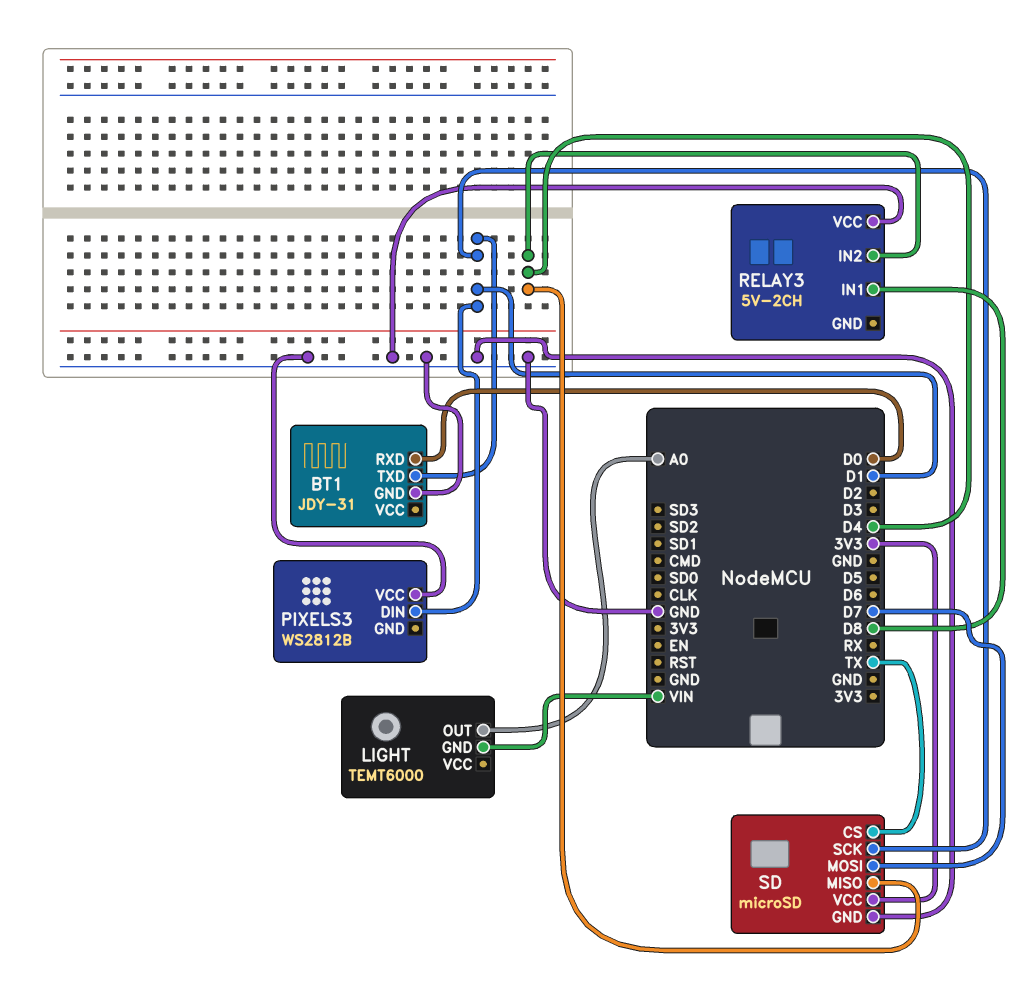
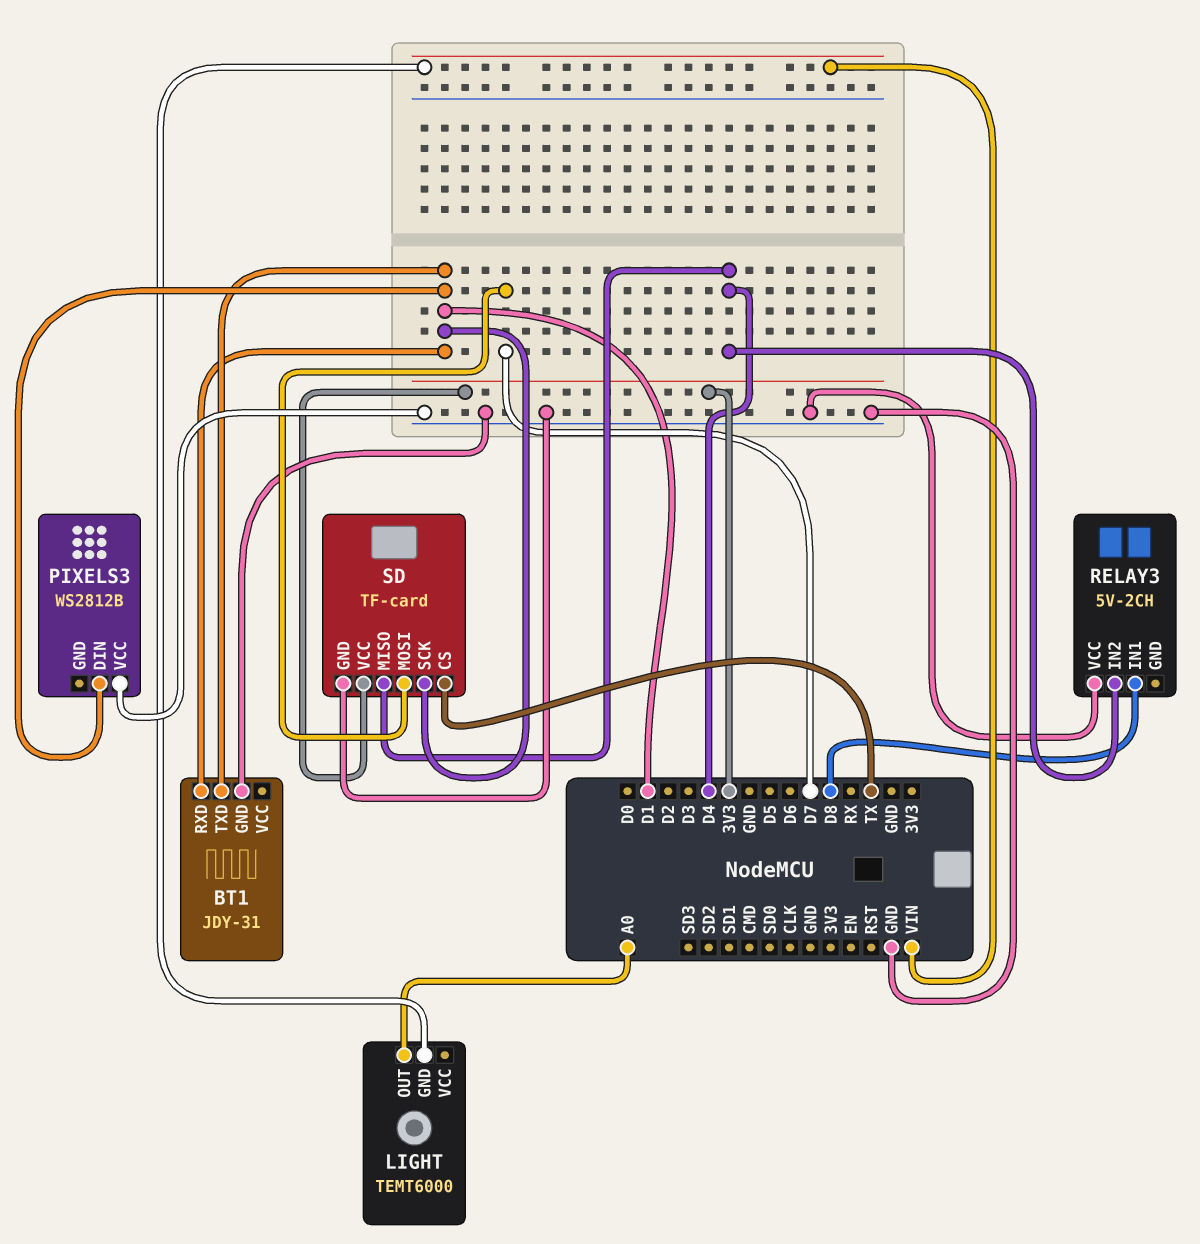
BT1 pin RXD: D0 -> D1
SD: microSD -> TF-card

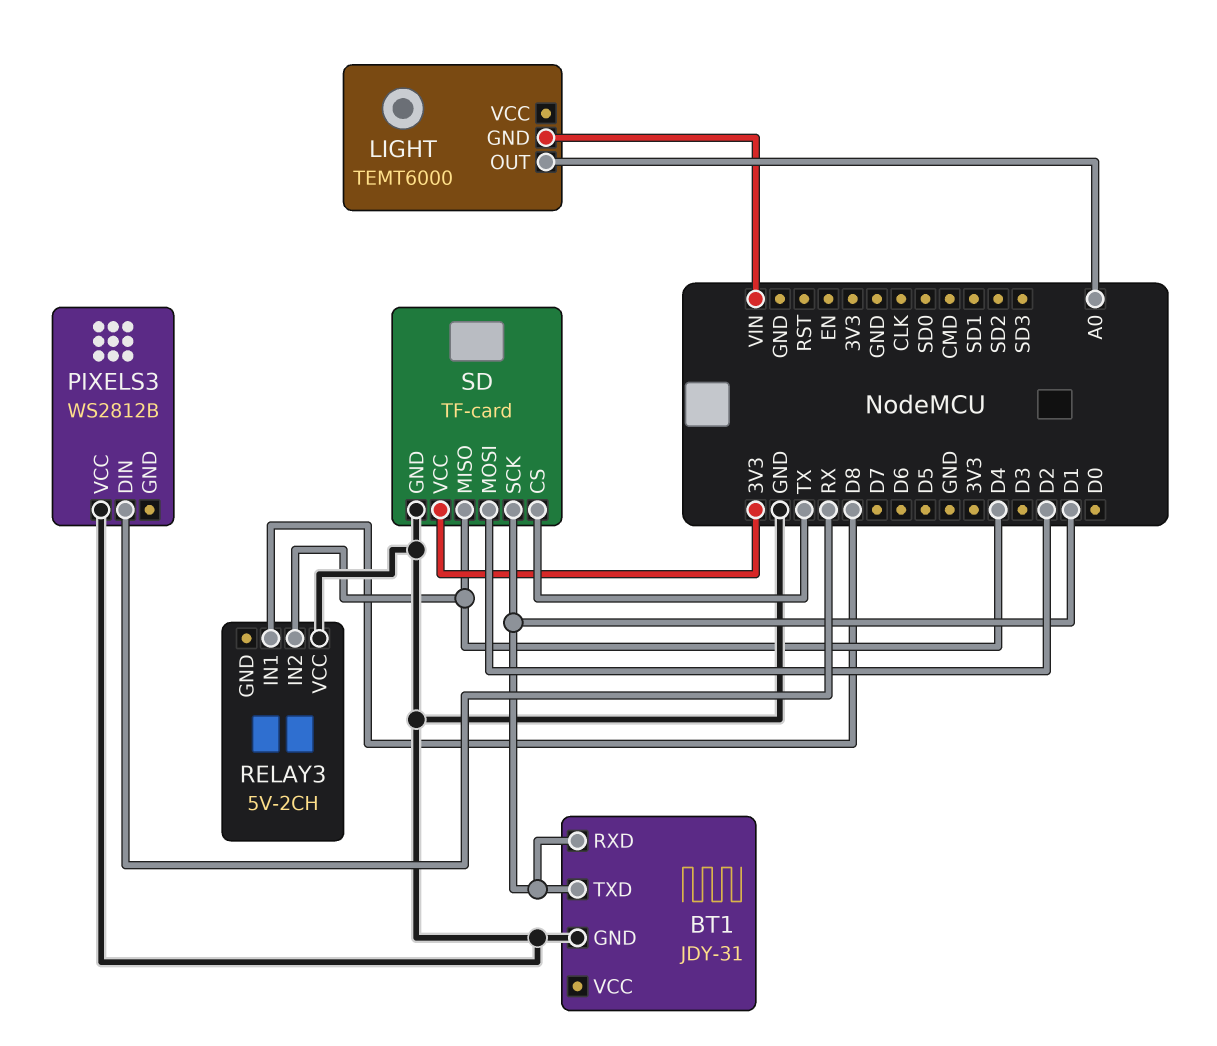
PIXELS3 pin DIN: D1 -> RX
SD pin MOSI: D7 -> D2

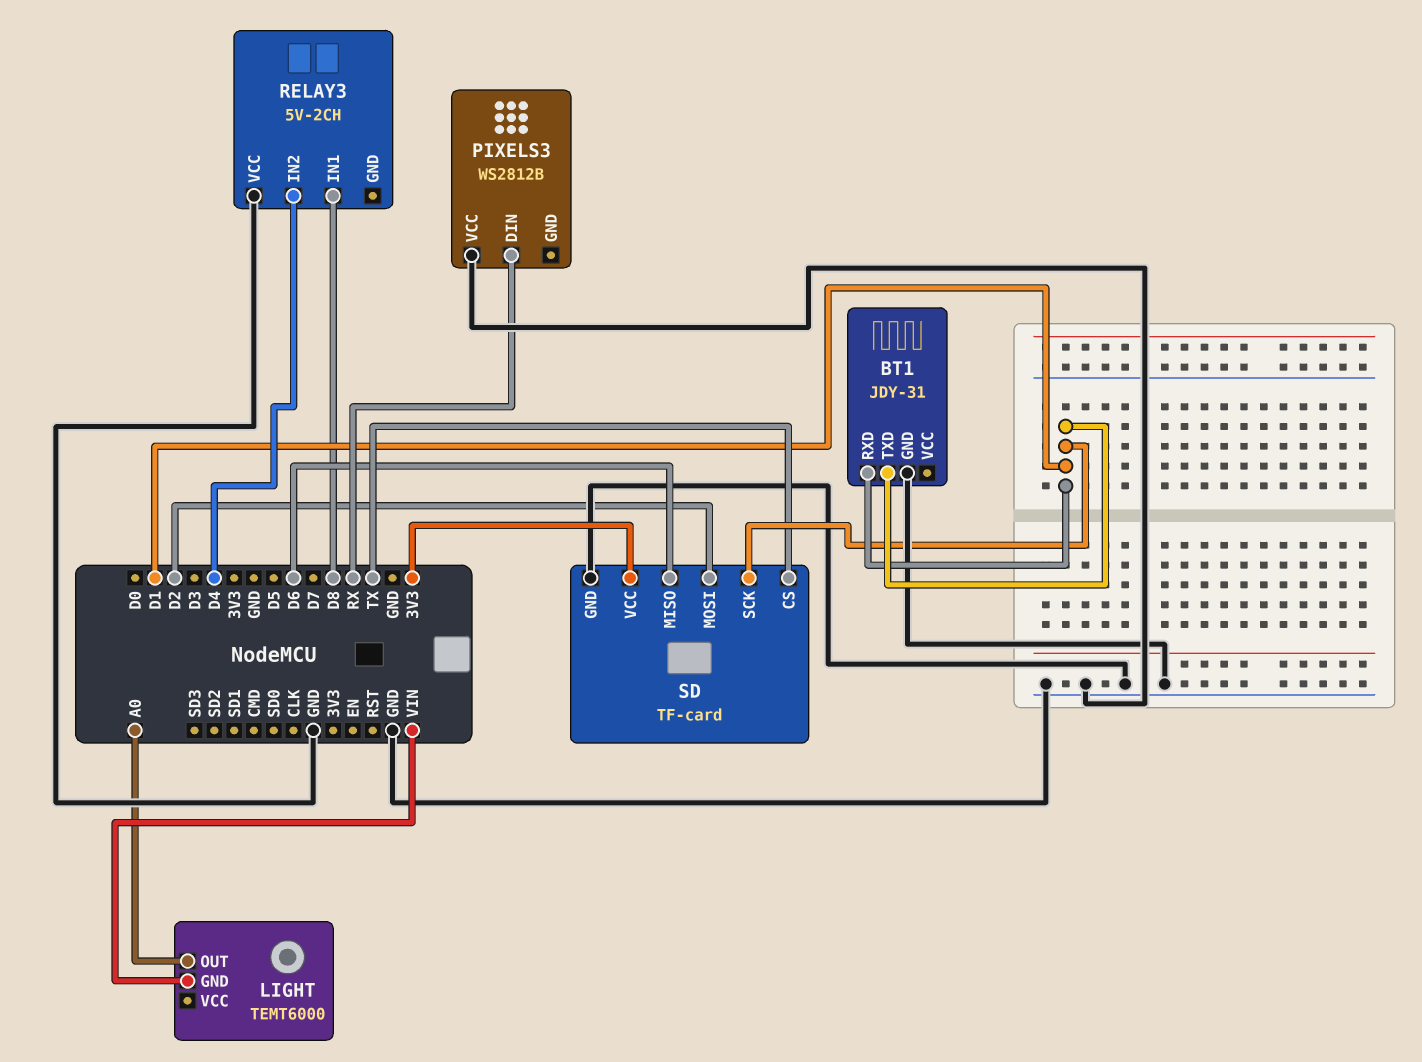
SD pin MISO: D4 -> D6

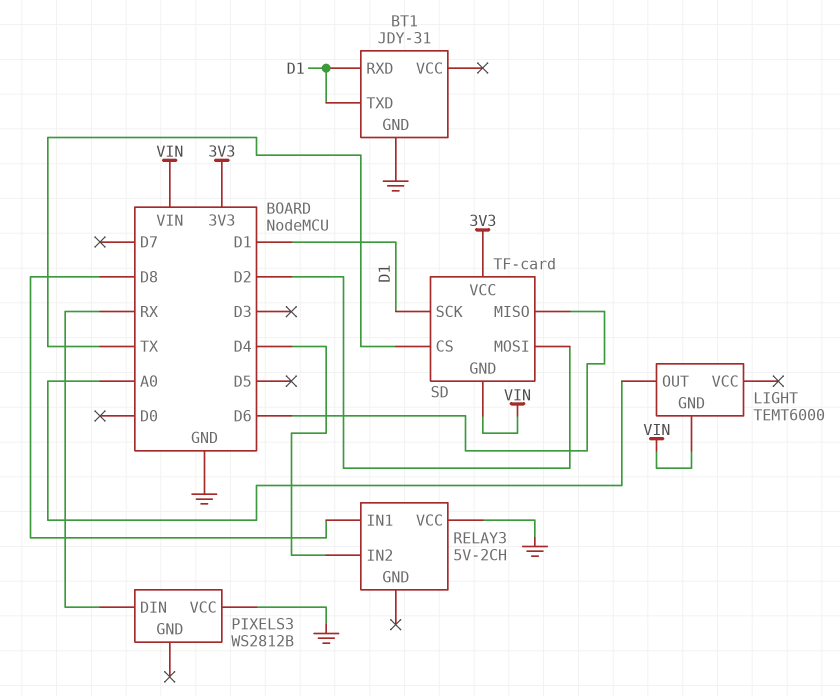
SD pin GND: GND -> VIN

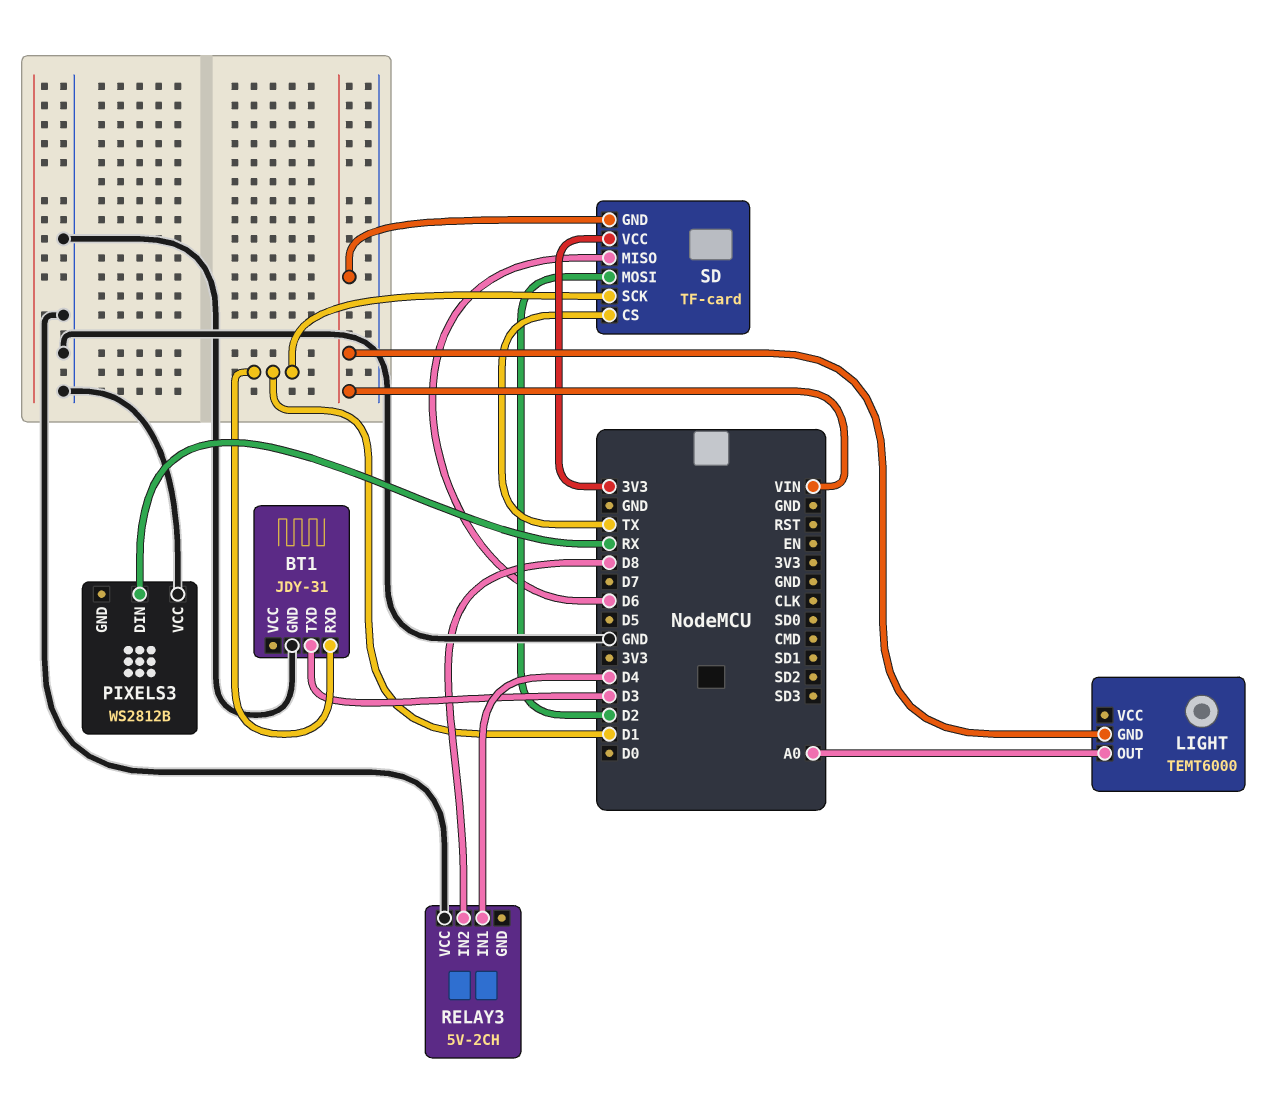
BT1 pin TXD: D1 -> D3
RELAY3 pin IN1: D8 -> D4
RELAY3 pin IN2: D4 -> D8

